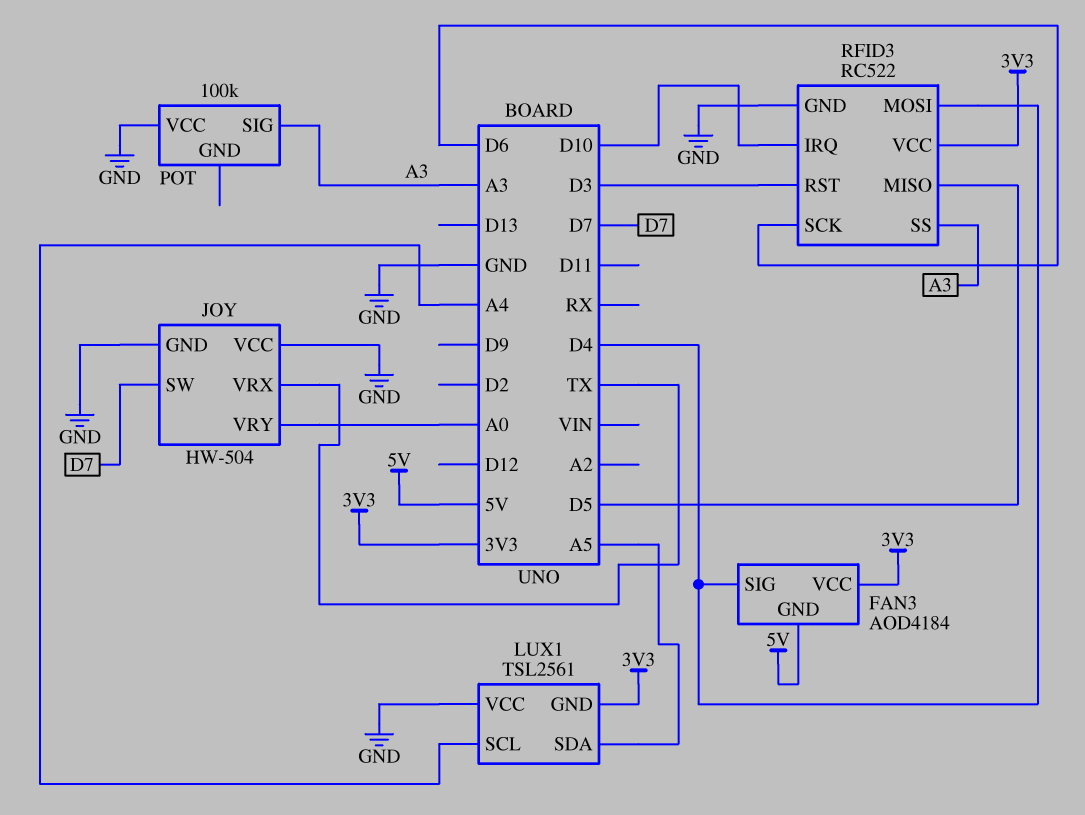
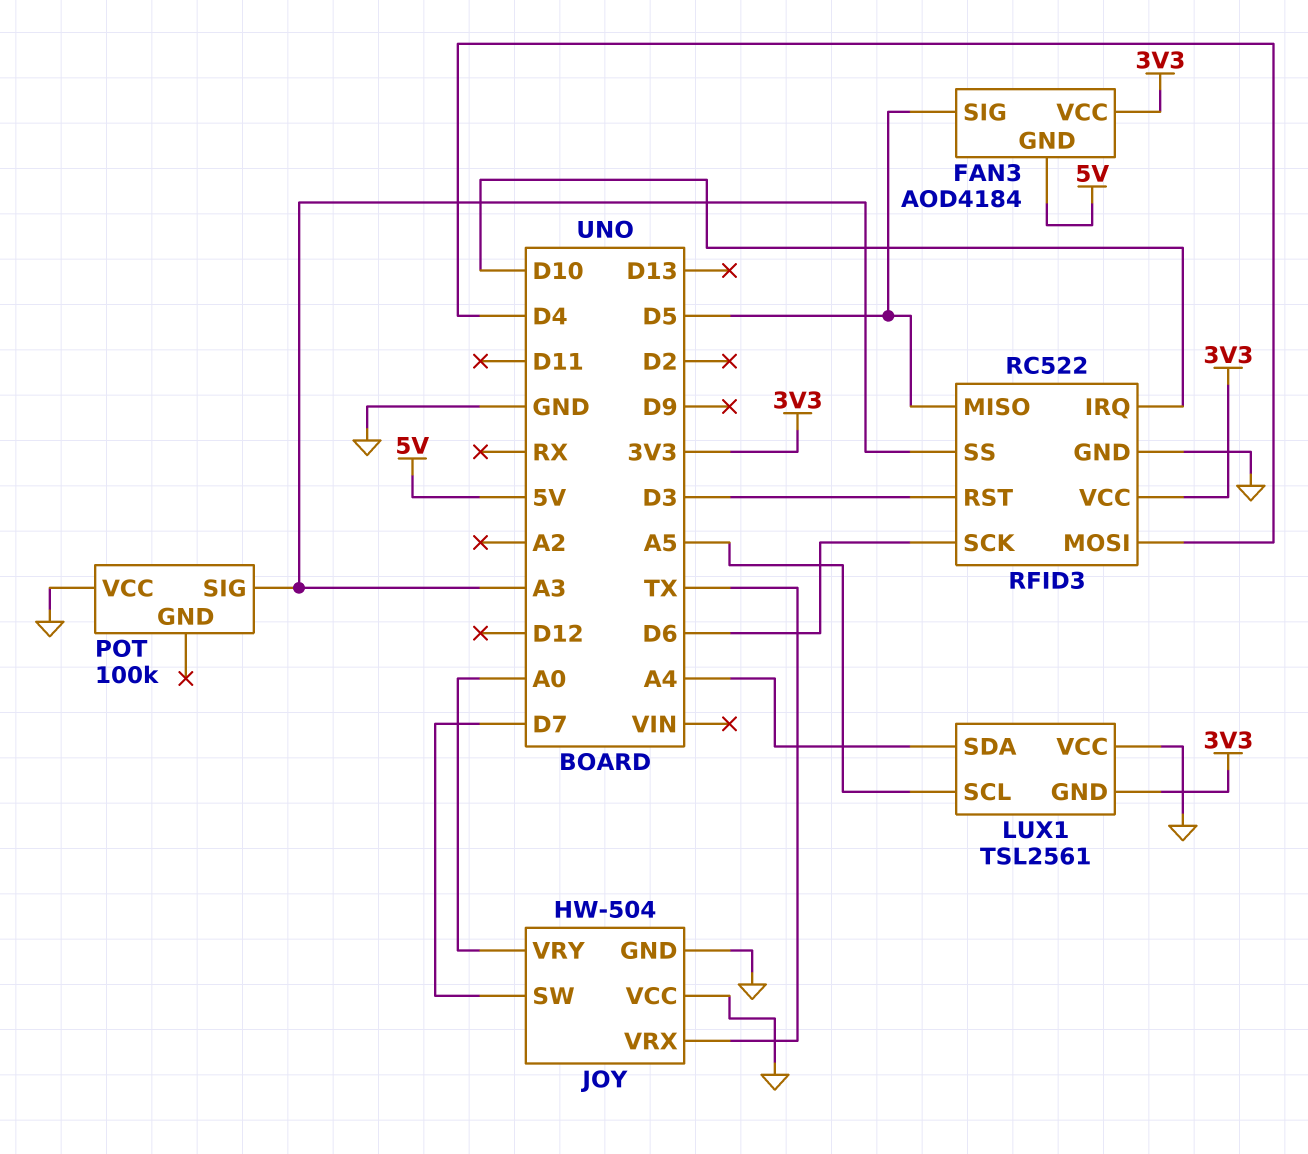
FAN3 pin SIG: D4 -> D5
LUX1 pin SCL: A4 -> A5
LUX1 pin SDA: A5 -> A4

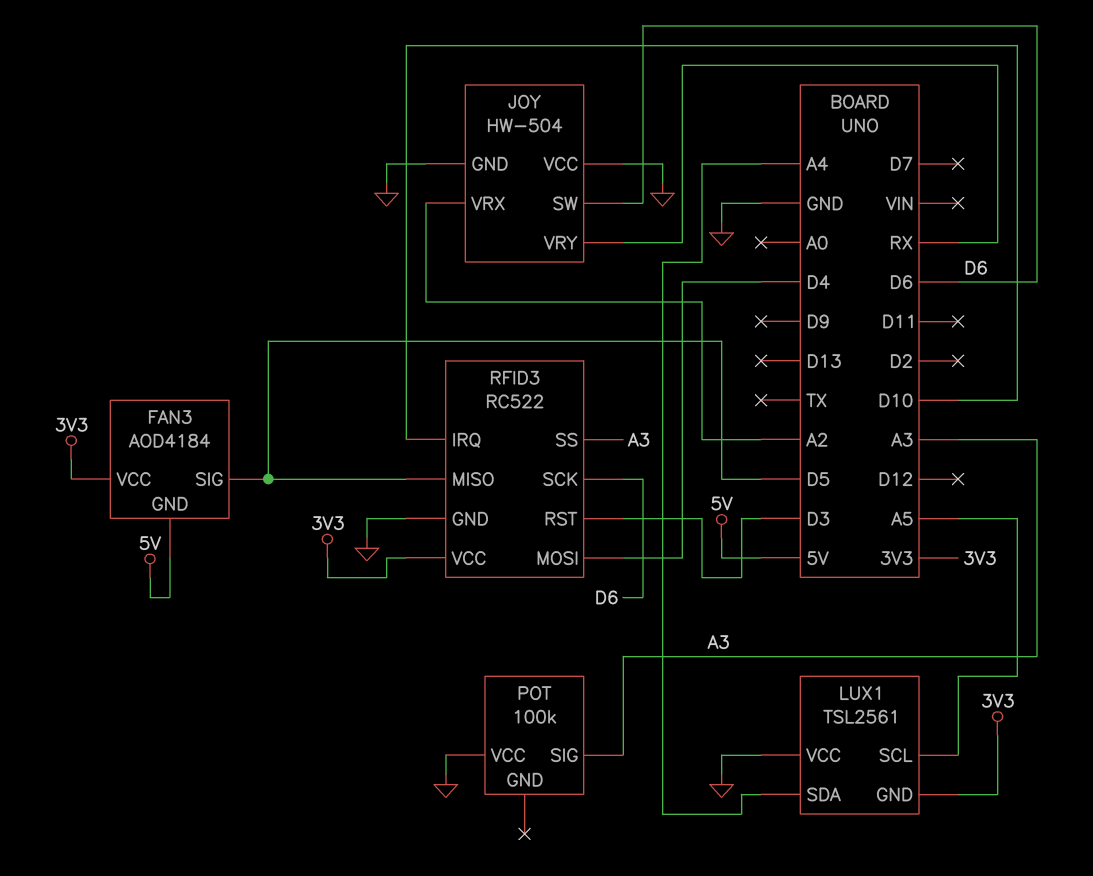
JOY pin SW: D7 -> D6
JOY pin VRX: TX -> A2
JOY pin VRY: A0 -> RX

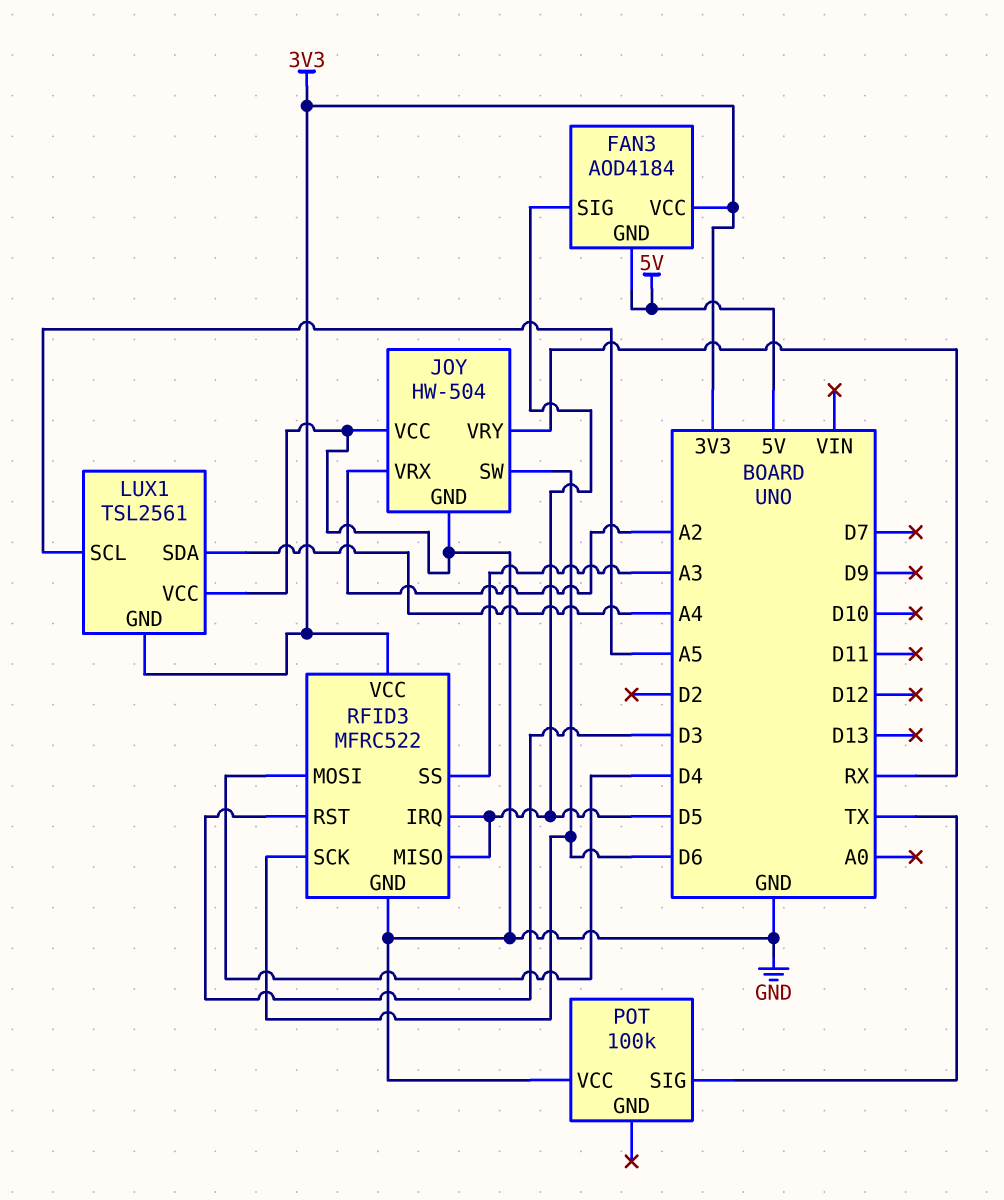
POT pin SIG: A3 -> TX
RFID3: RC522 -> MFRC522
RFID3 pin IRQ: D10 -> D5

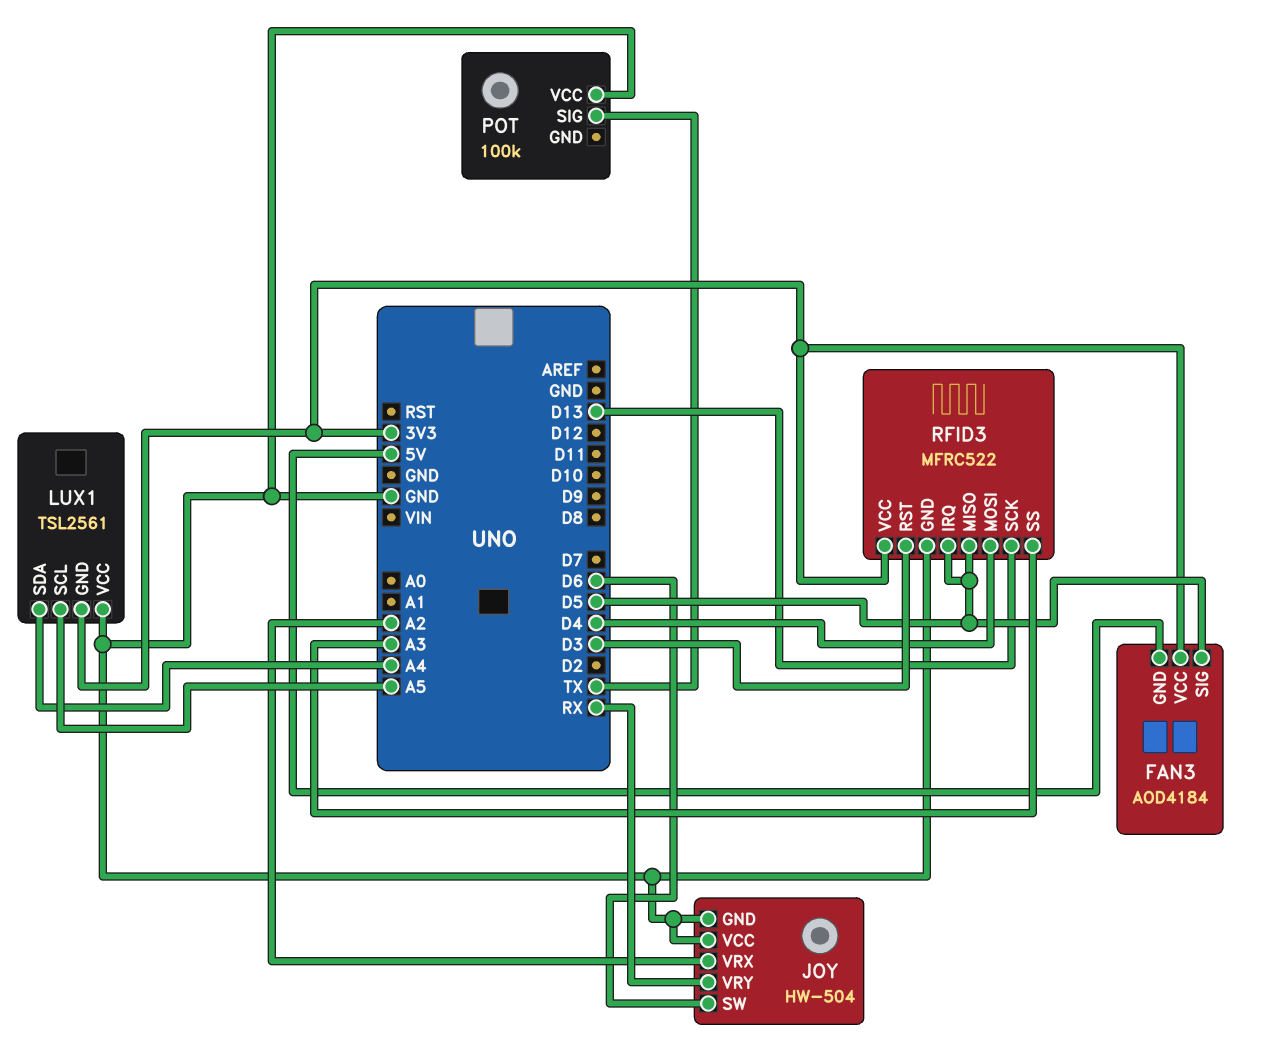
RFID3 pin SCK: D6 -> D13

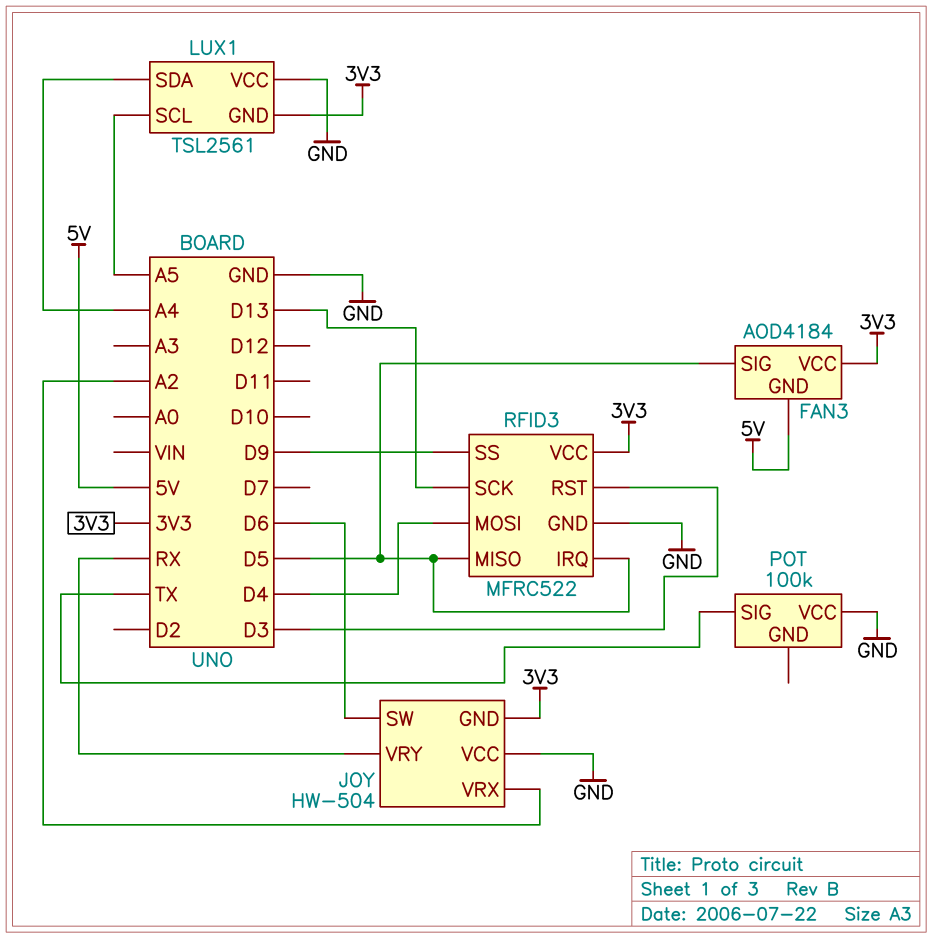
JOY pin GND: GND -> 3V3
RFID3 pin SS: A3 -> D9

